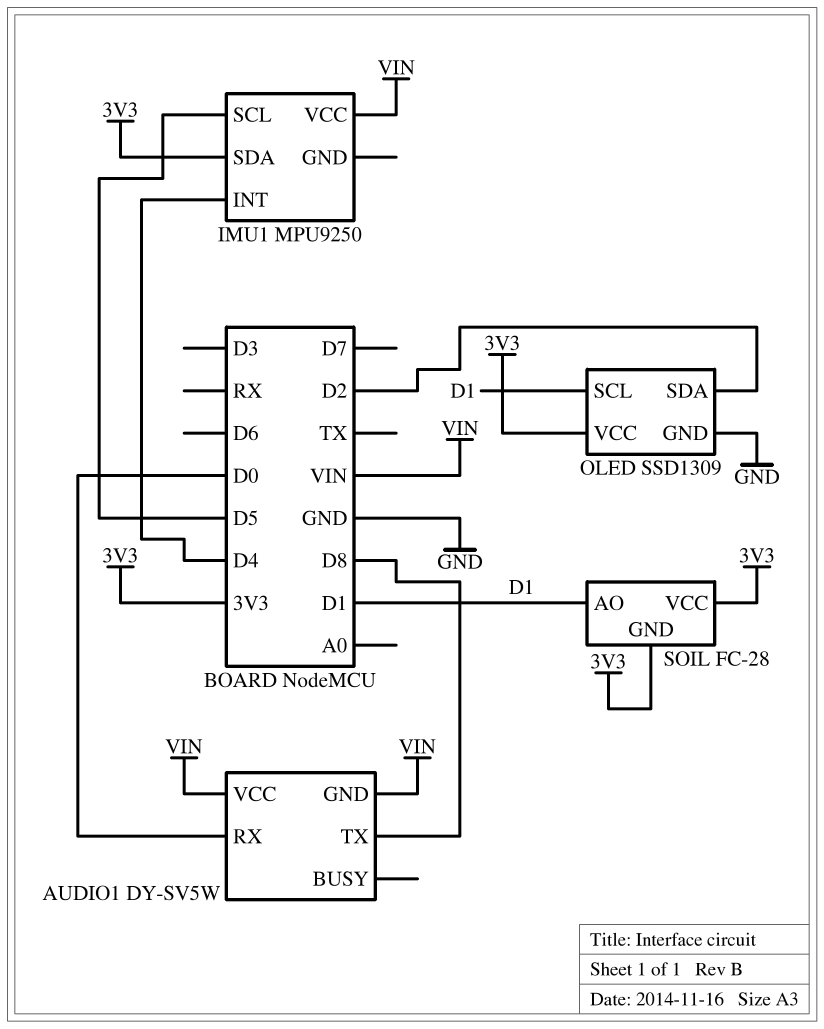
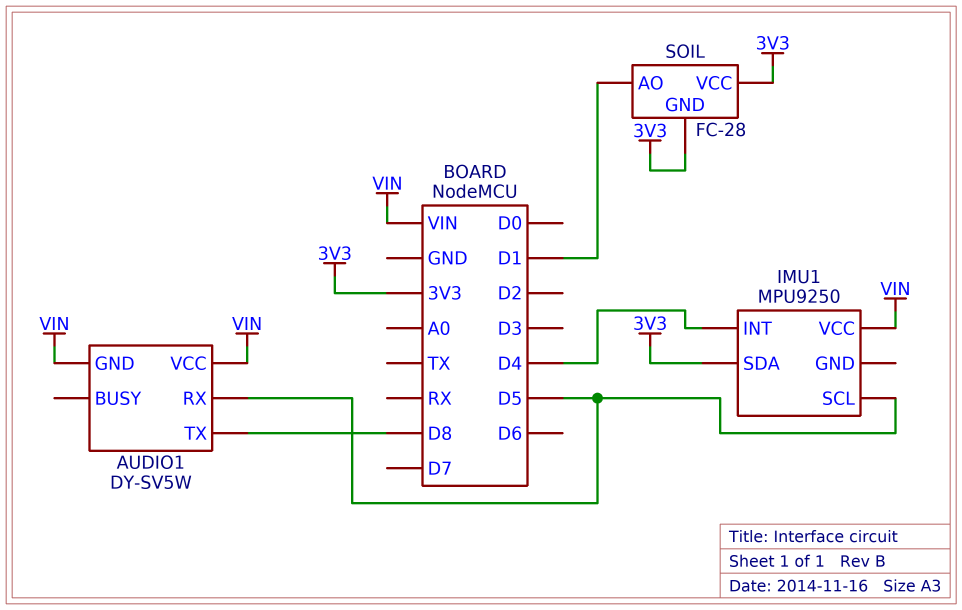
AUDIO1 pin RX: D0 -> D5
OLED: SSD1309 -> none
OLED pin GND: GND -> none
OLED pin SCL: D1 -> none
OLED pin SDA: D2 -> none
OLED pin VCC: 3V3 -> none

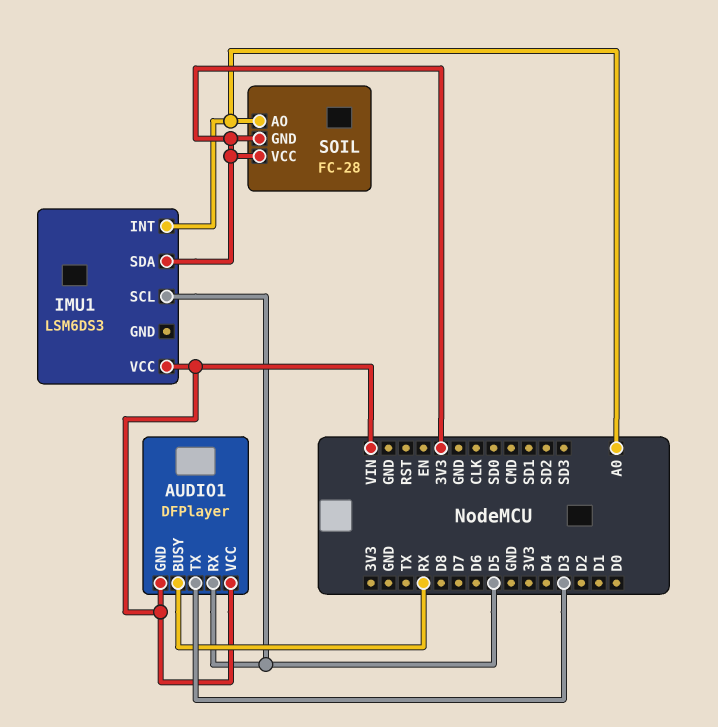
AUDIO1: DY-SV5W -> DFPlayer
AUDIO1 pin BUSY: none -> RX
AUDIO1 pin TX: D8 -> D3
IMU1: MPU9250 -> LSM6DS3
IMU1 pin INT: D4 -> A0
SOIL pin AO: D1 -> A0

